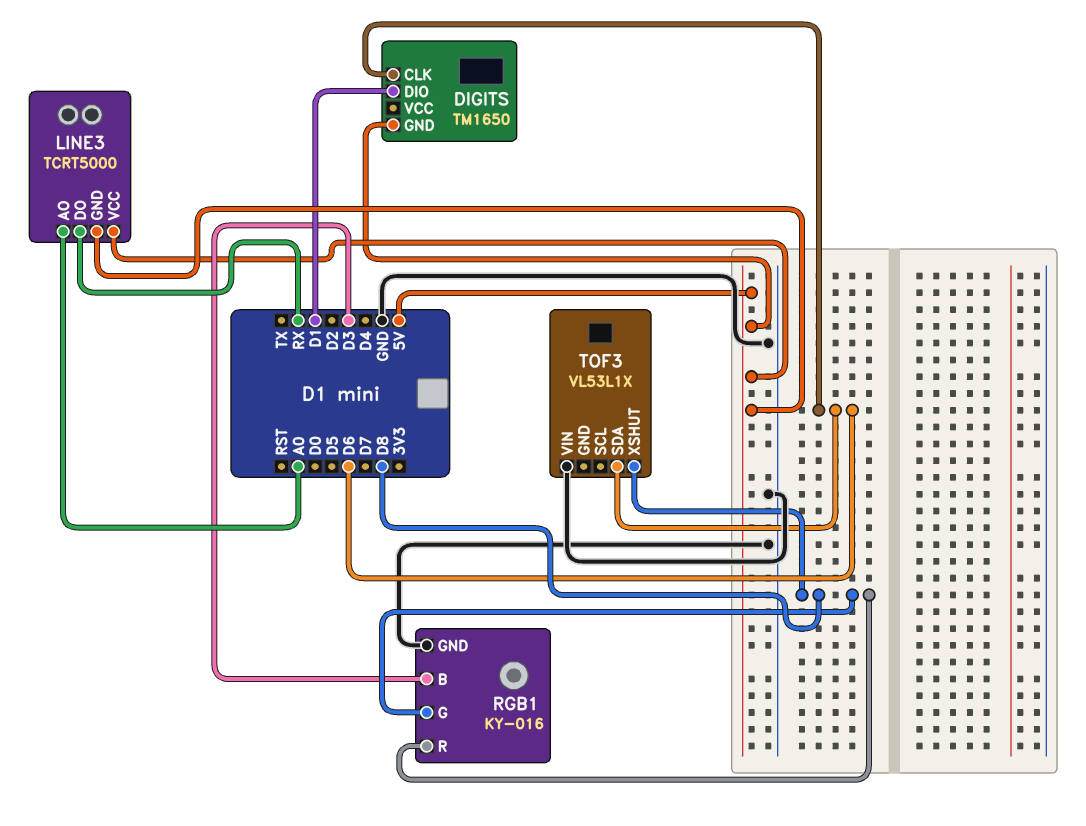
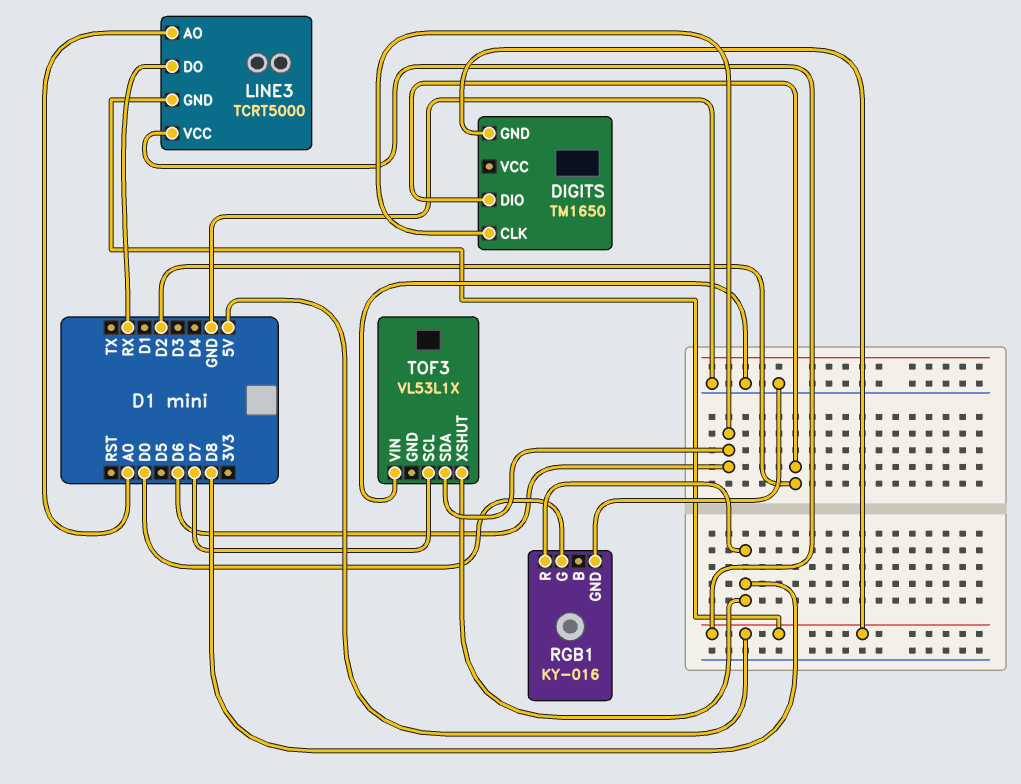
DIGITS pin DIO: D1 -> D2
RGB1 pin B: D3 -> none
RGB1 pin G: D8 -> D0
TOF3 pin SCL: none -> D7

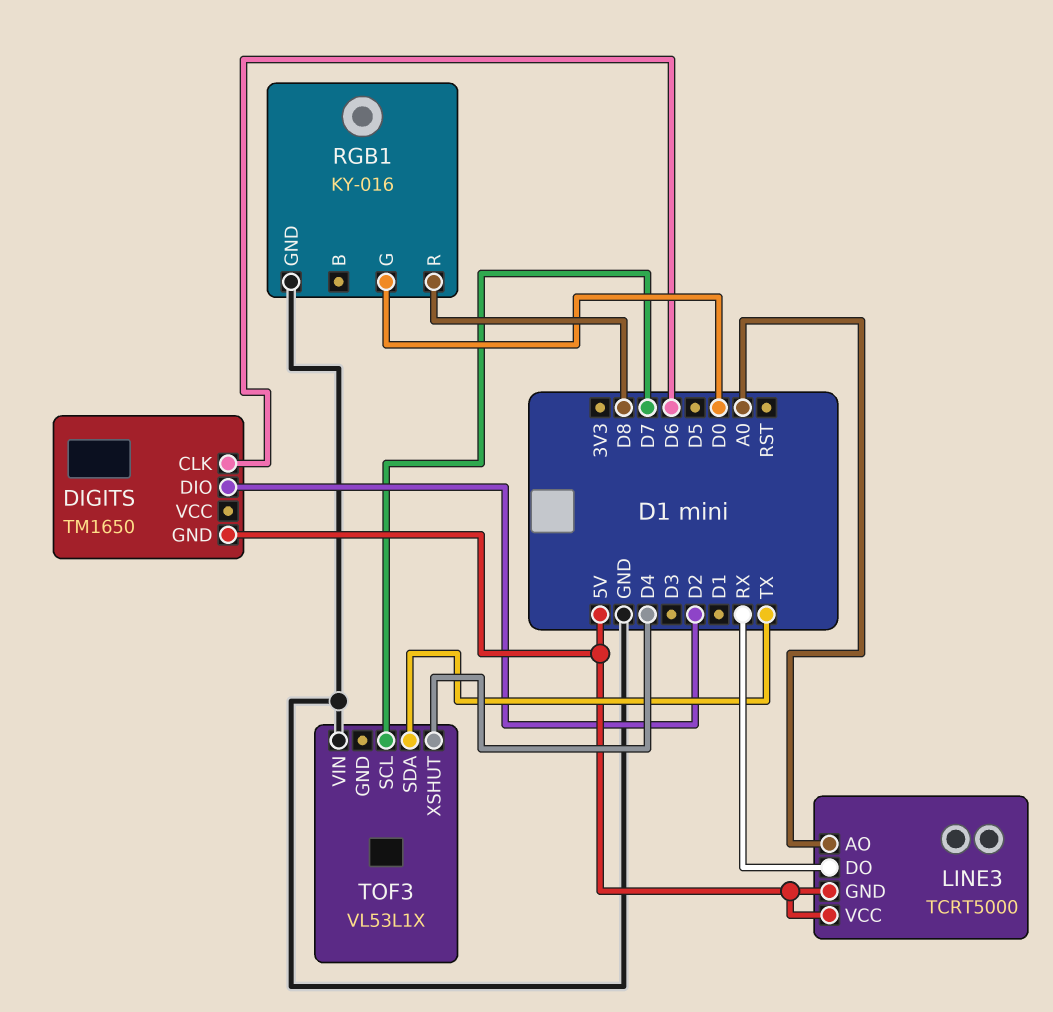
TOF3 pin SDA: D6 -> TX
TOF3 pin XSHUT: D8 -> D4

